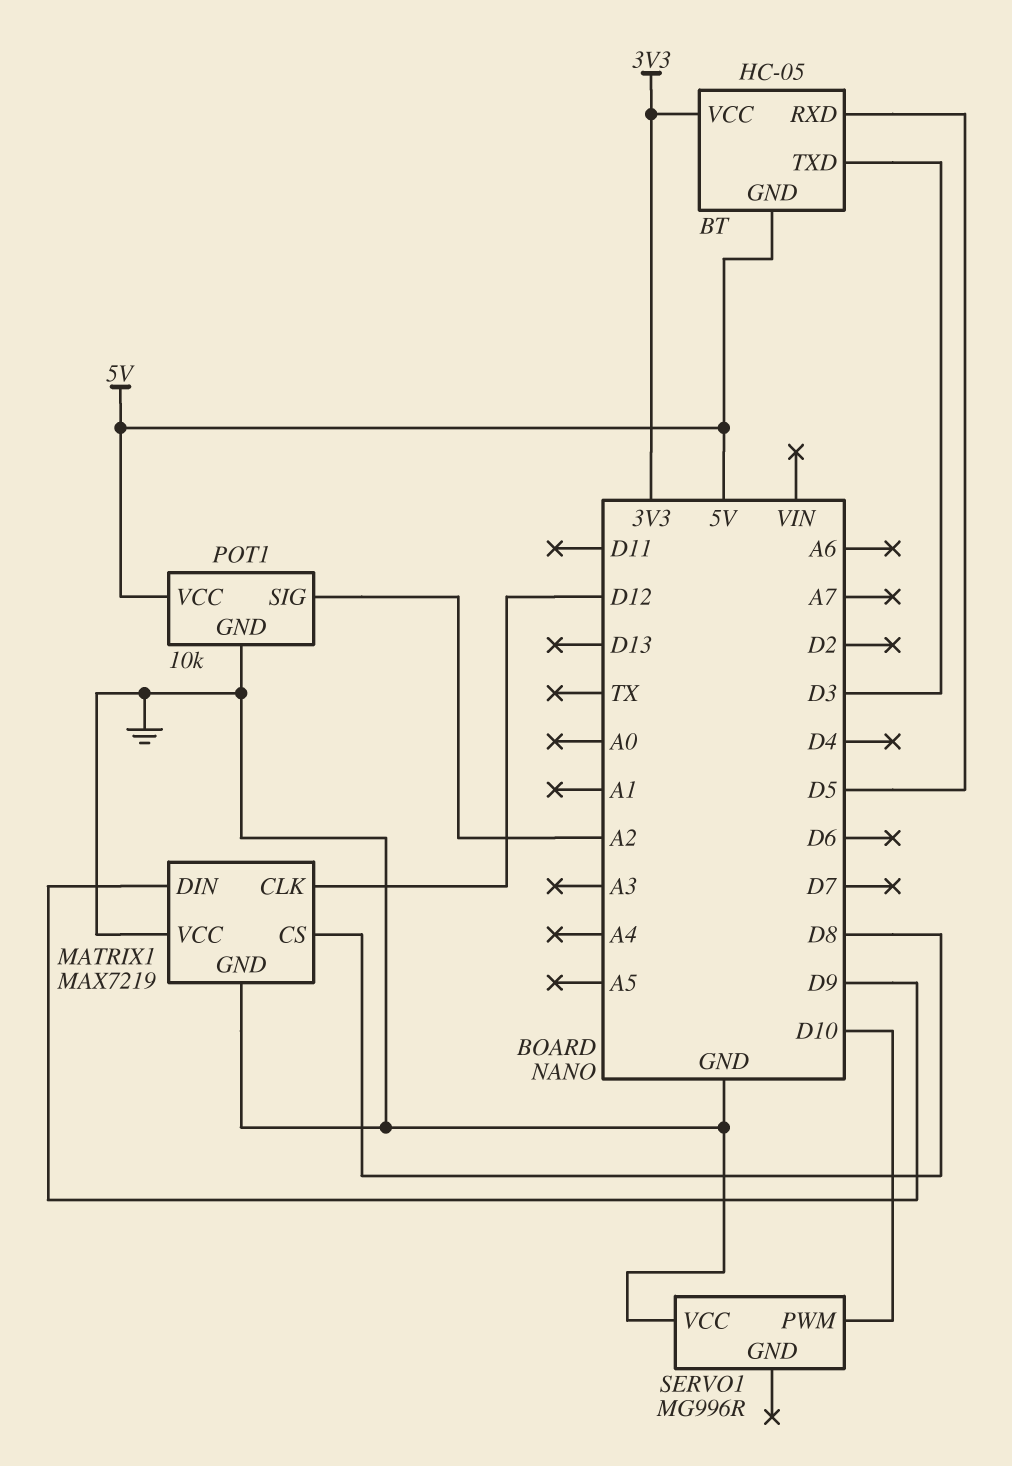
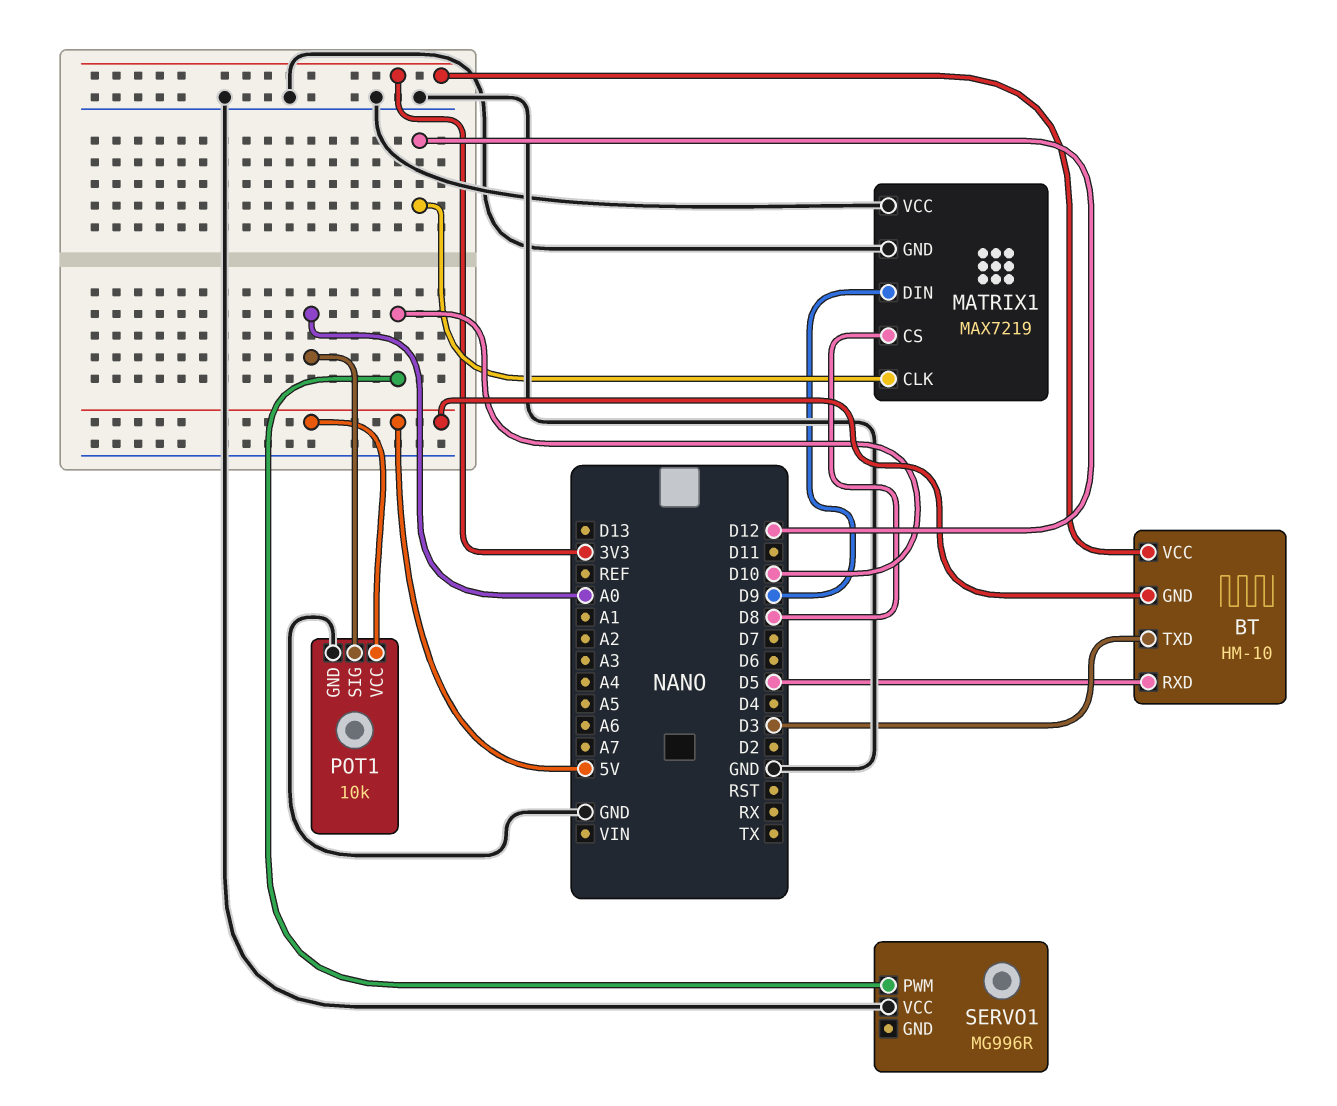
BT: HC-05 -> HM-10
POT1 pin SIG: A2 -> A0

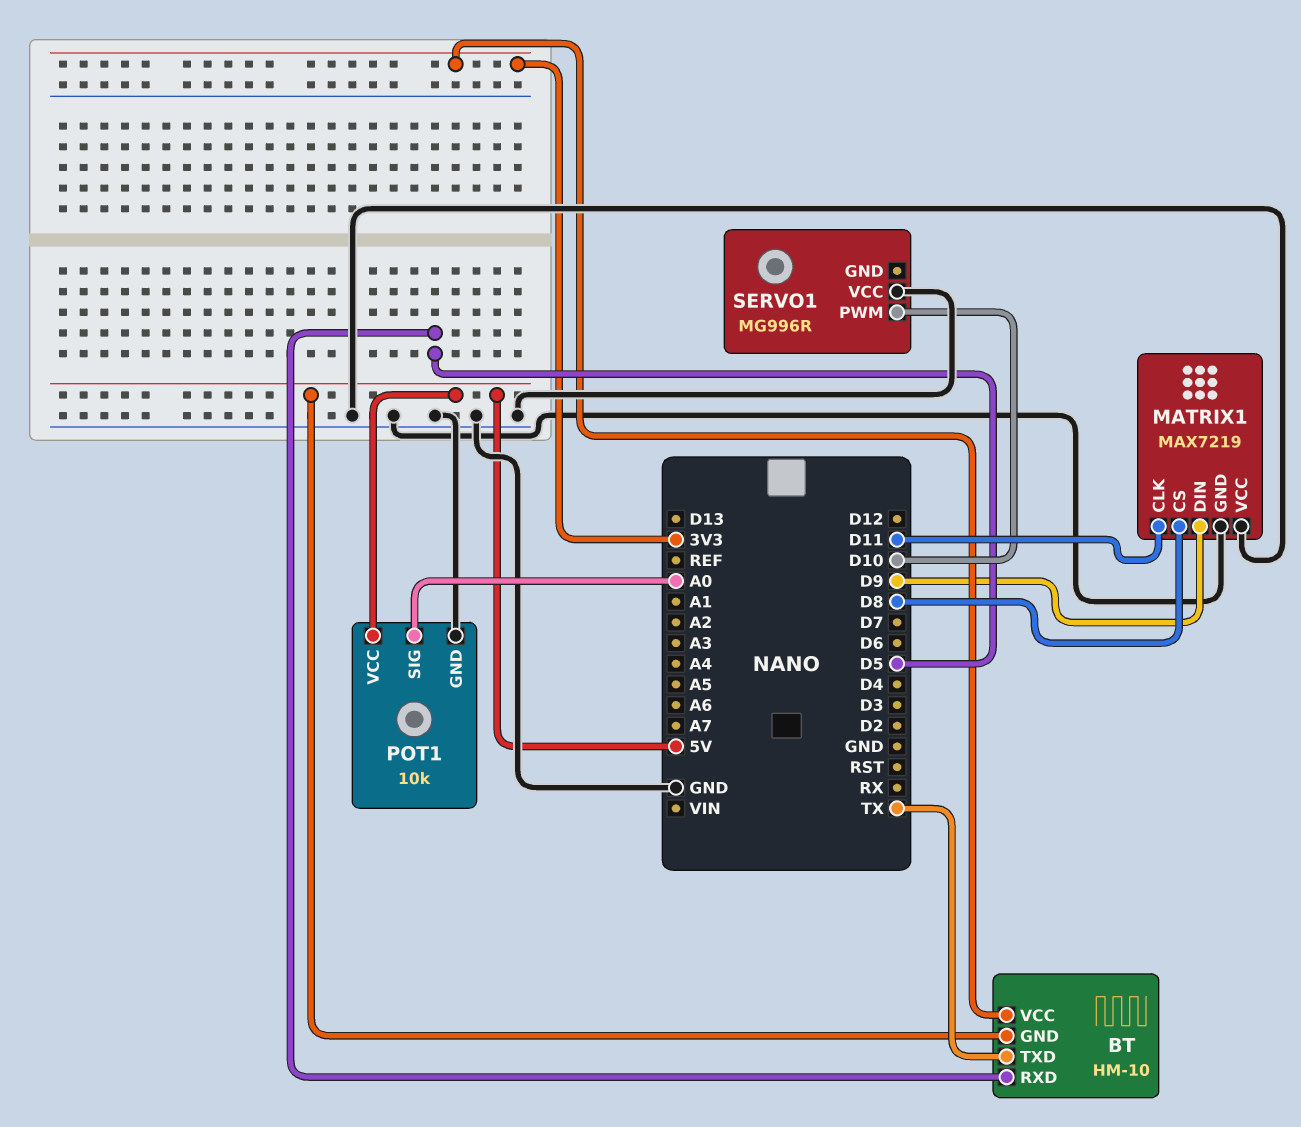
BT pin TXD: D3 -> TX
MATRIX1 pin CLK: D12 -> D11

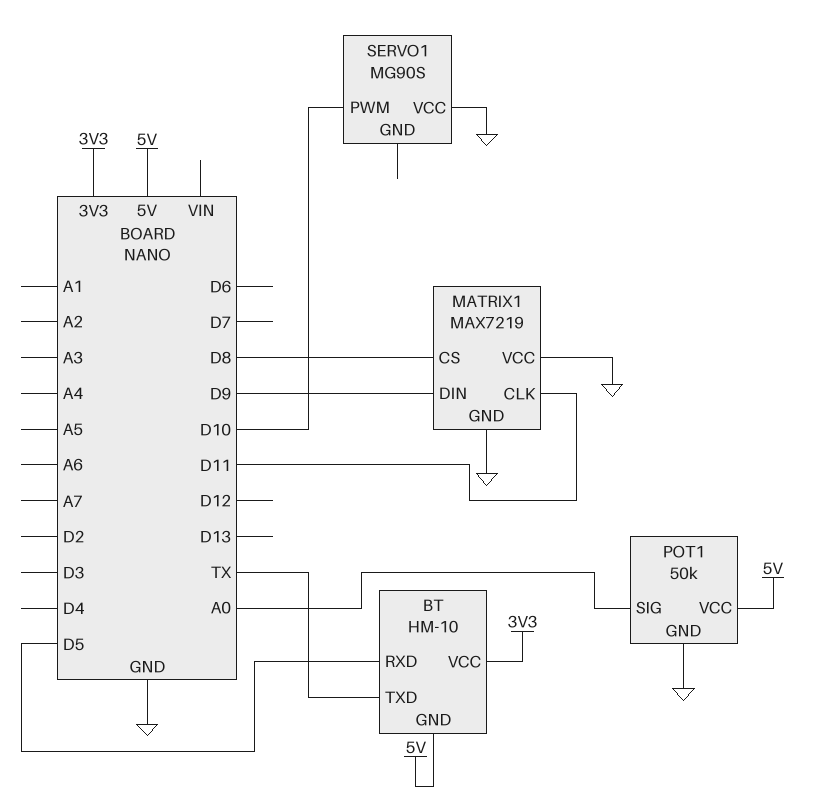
POT1: 10k -> 50k
SERVO1: MG996R -> MG90S

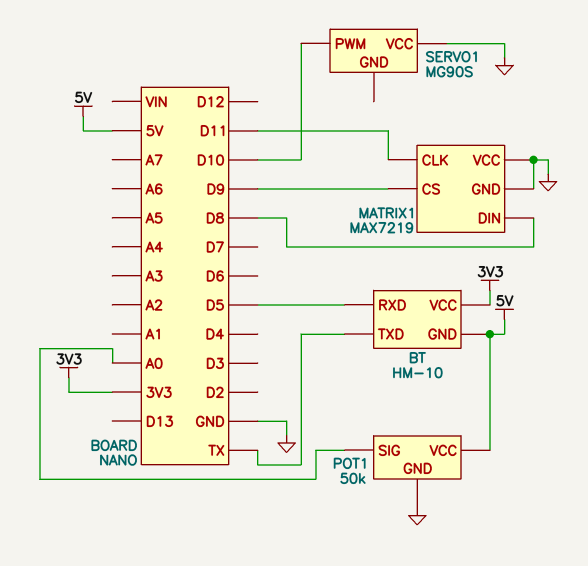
MATRIX1 pin CS: D8 -> D9
MATRIX1 pin DIN: D9 -> D8

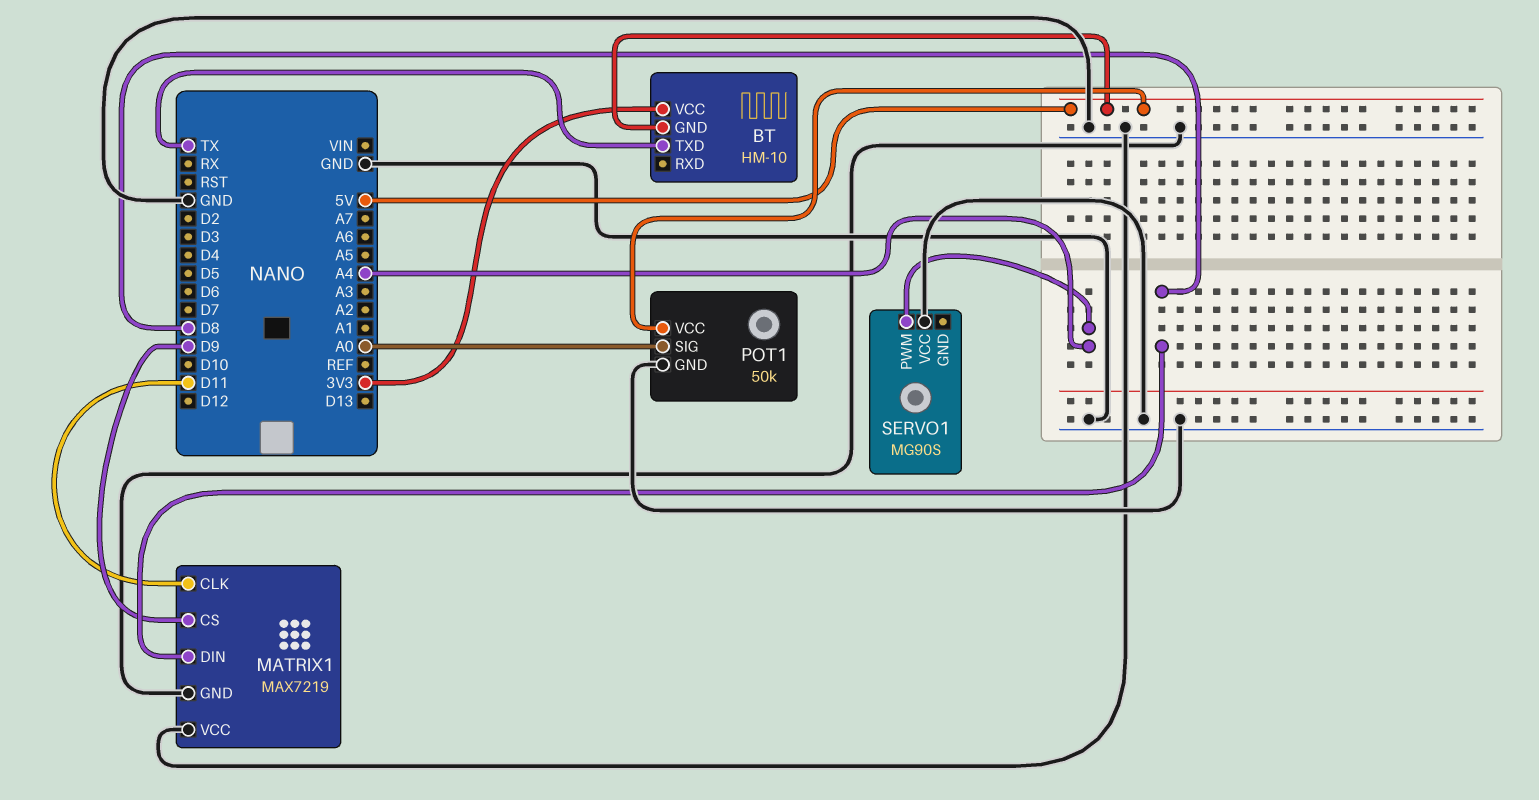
BT pin RXD: D5 -> none
SERVO1 pin PWM: D10 -> A4

